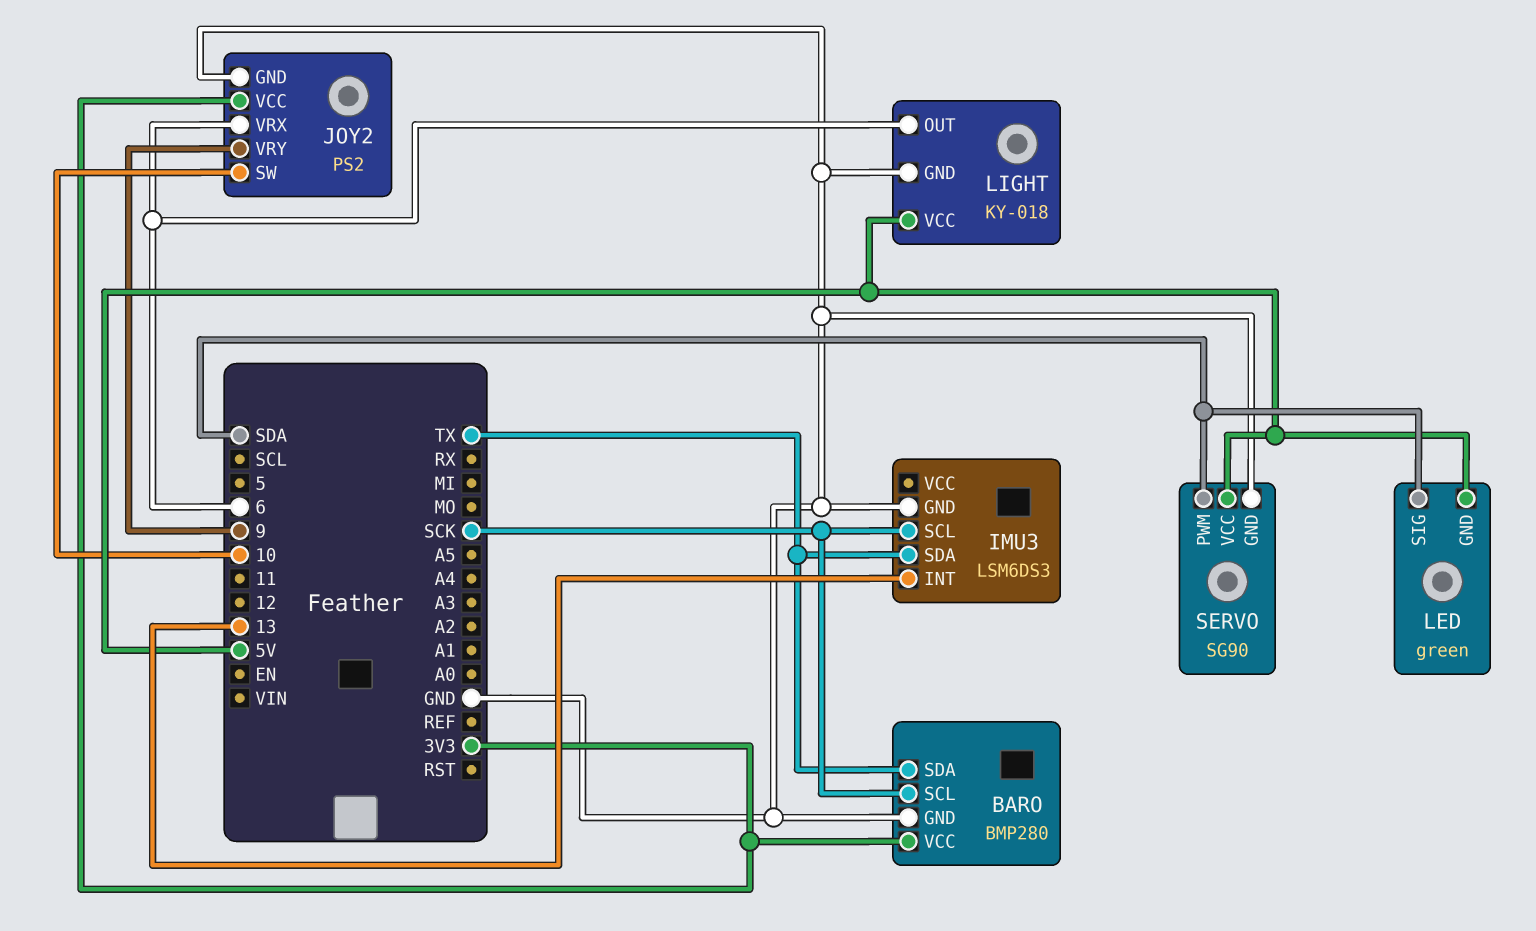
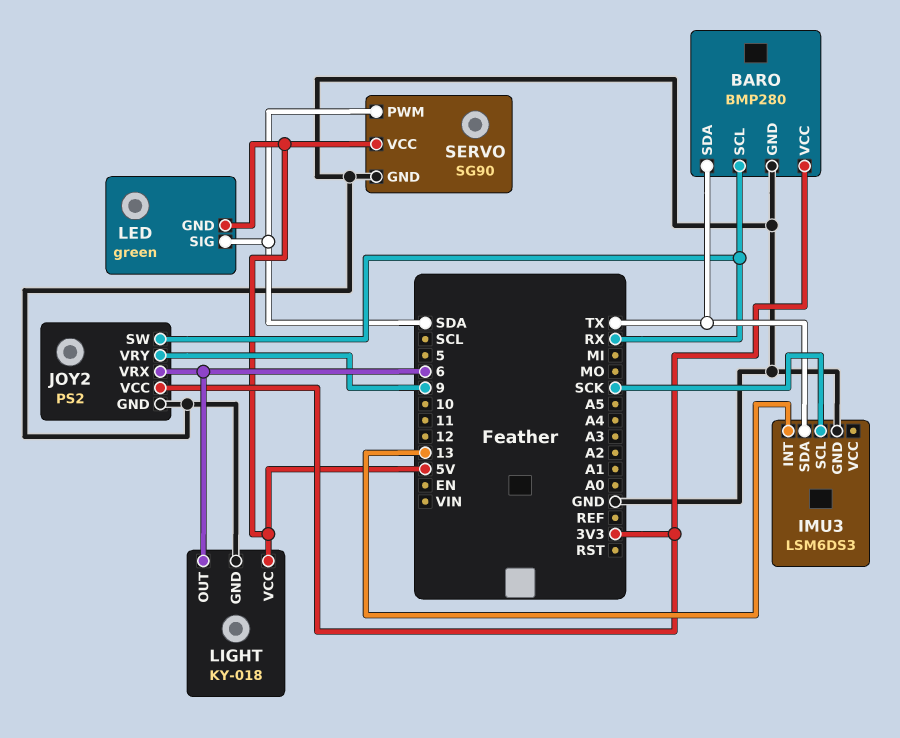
BARO pin SCL: SCK -> RX
JOY2 pin SW: 10 -> RX

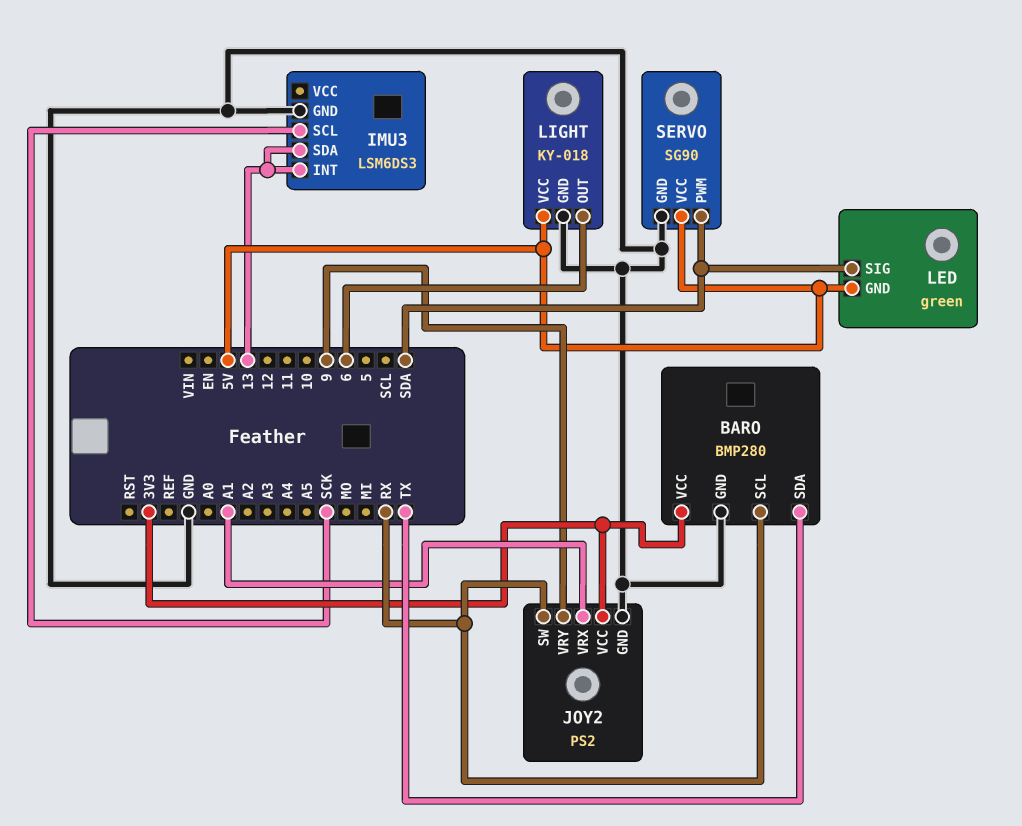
IMU3 pin SDA: TX -> 13
JOY2 pin VRX: 6 -> A1

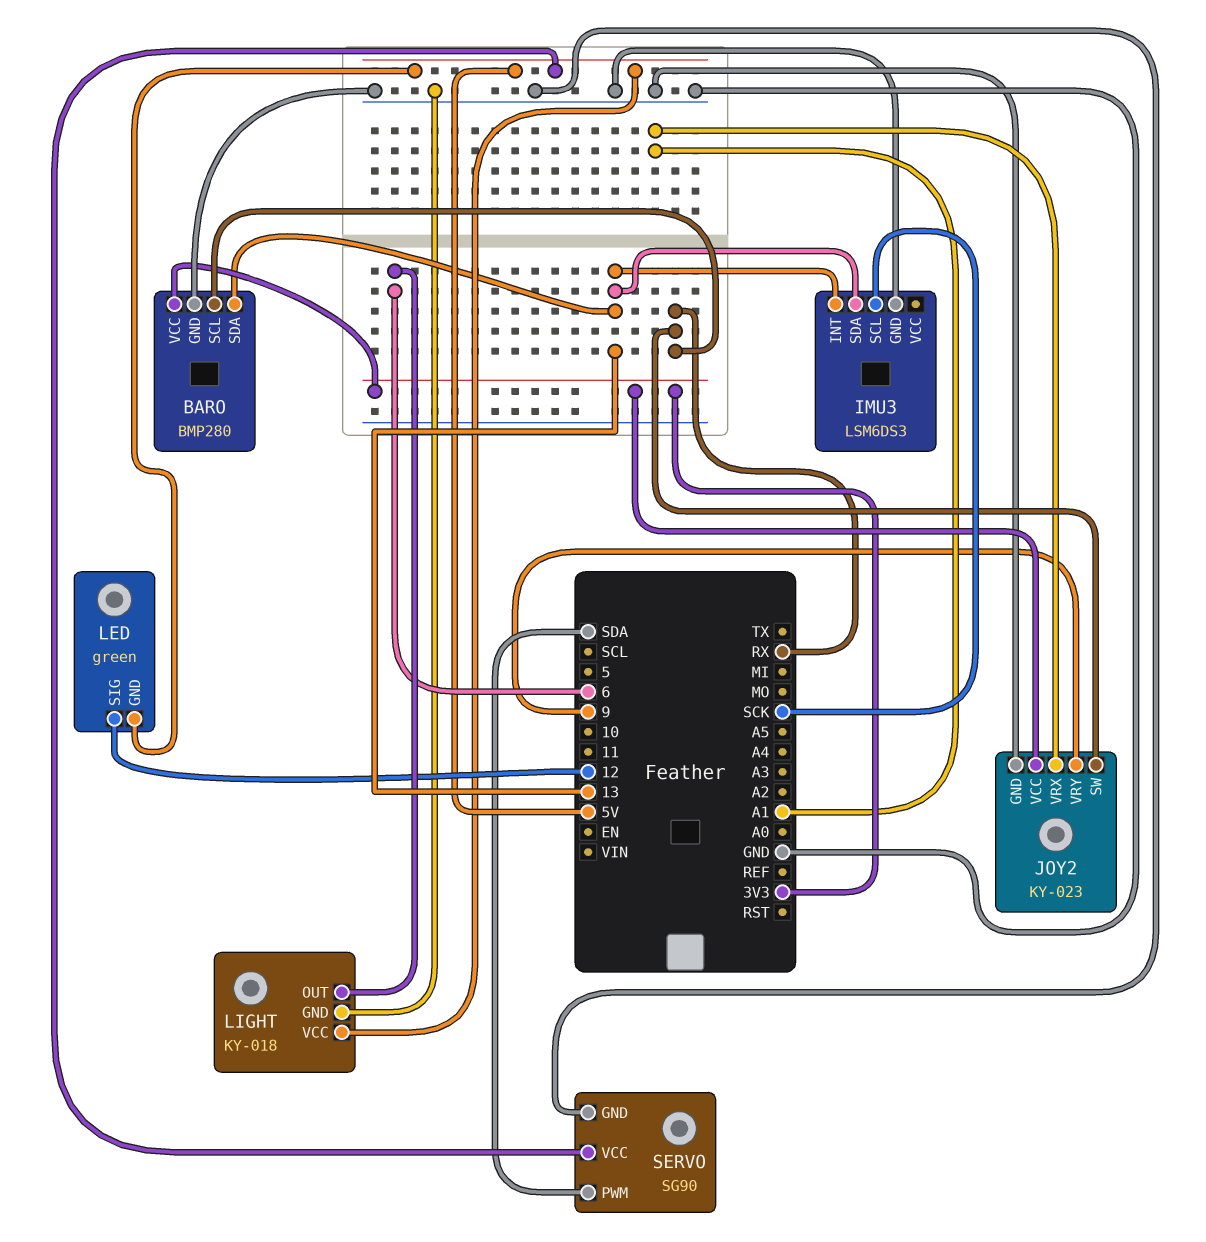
BARO pin SDA: TX -> 13
JOY2: PS2 -> KY-023
LED pin SIG: SDA -> 12

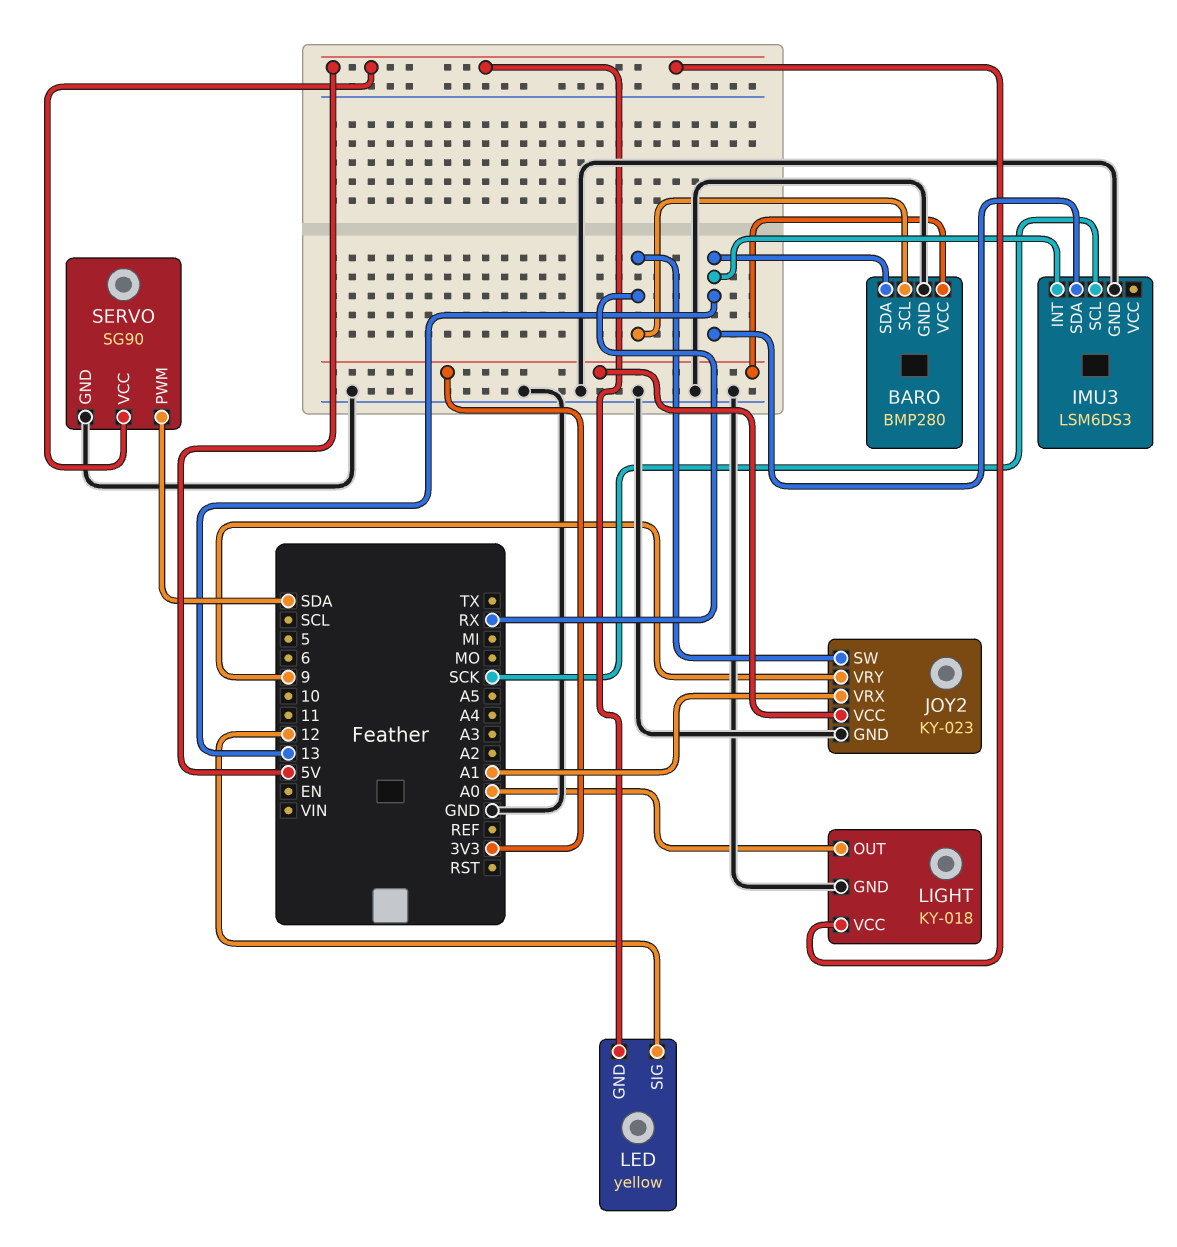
LED: green -> yellow
LIGHT pin OUT: 6 -> A0

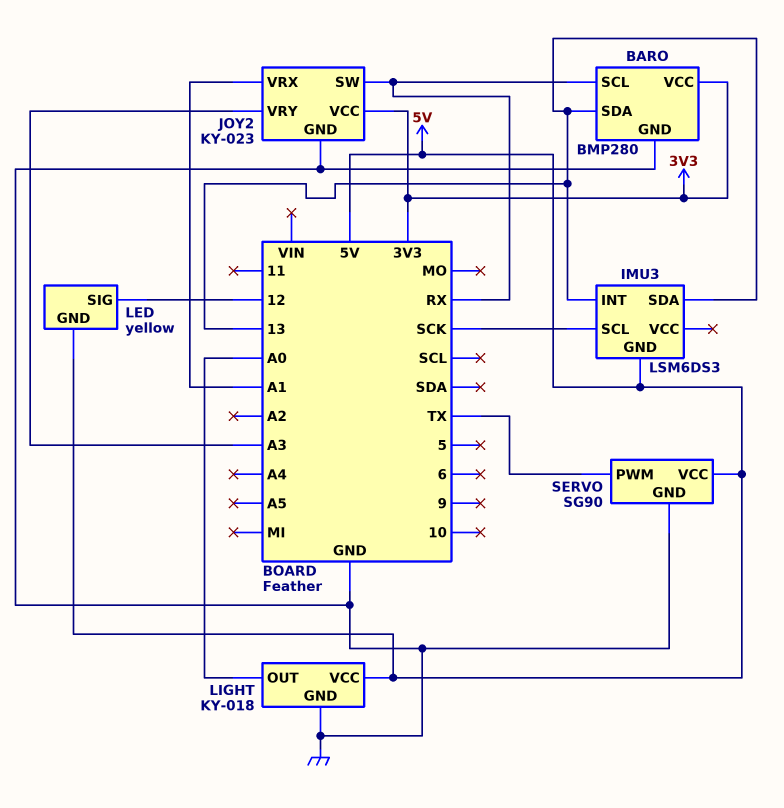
IMU3 pin GND: GND -> 5V
JOY2 pin VRY: 9 -> A3
SERVO pin PWM: SDA -> TX

